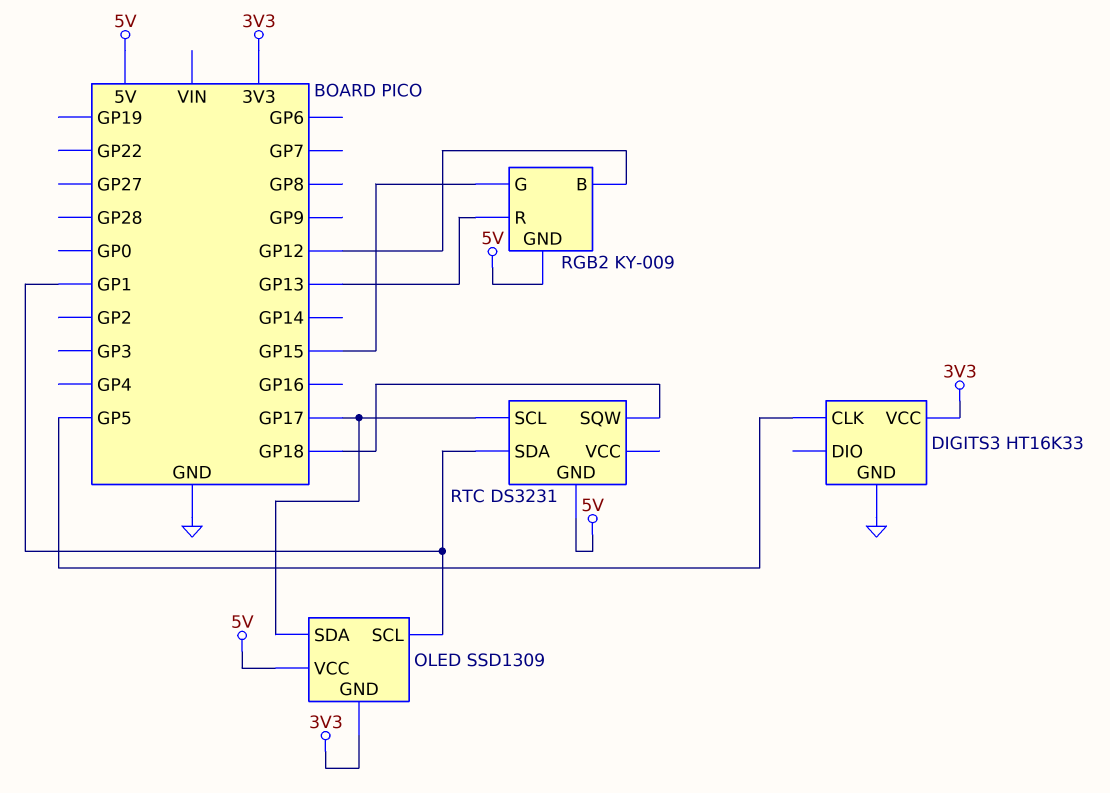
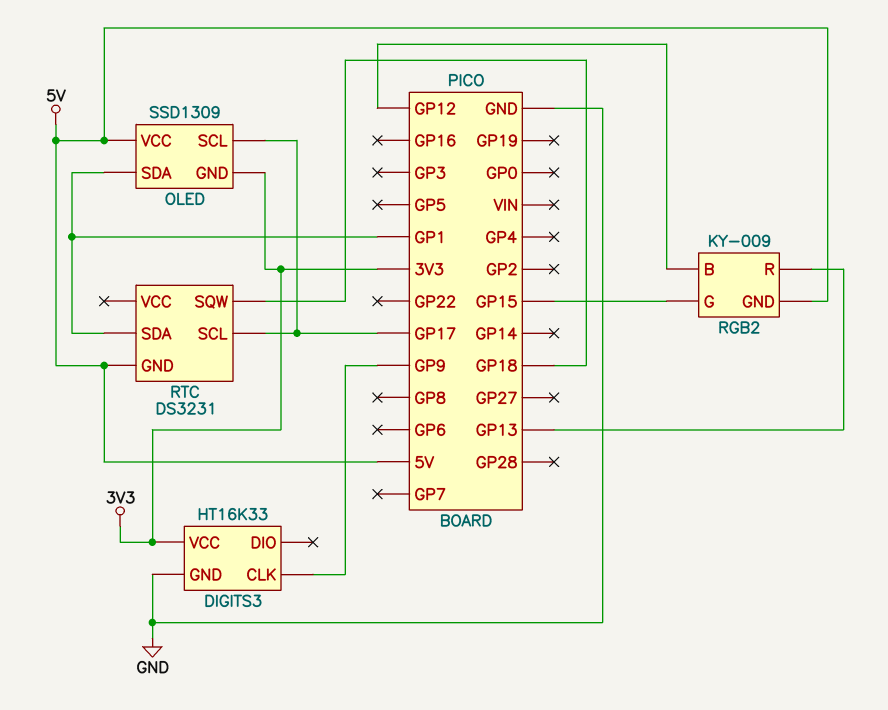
DIGITS3 pin CLK: GP5 -> GP9
OLED pin SCL: GP1 -> GP17
OLED pin SDA: GP17 -> GP1

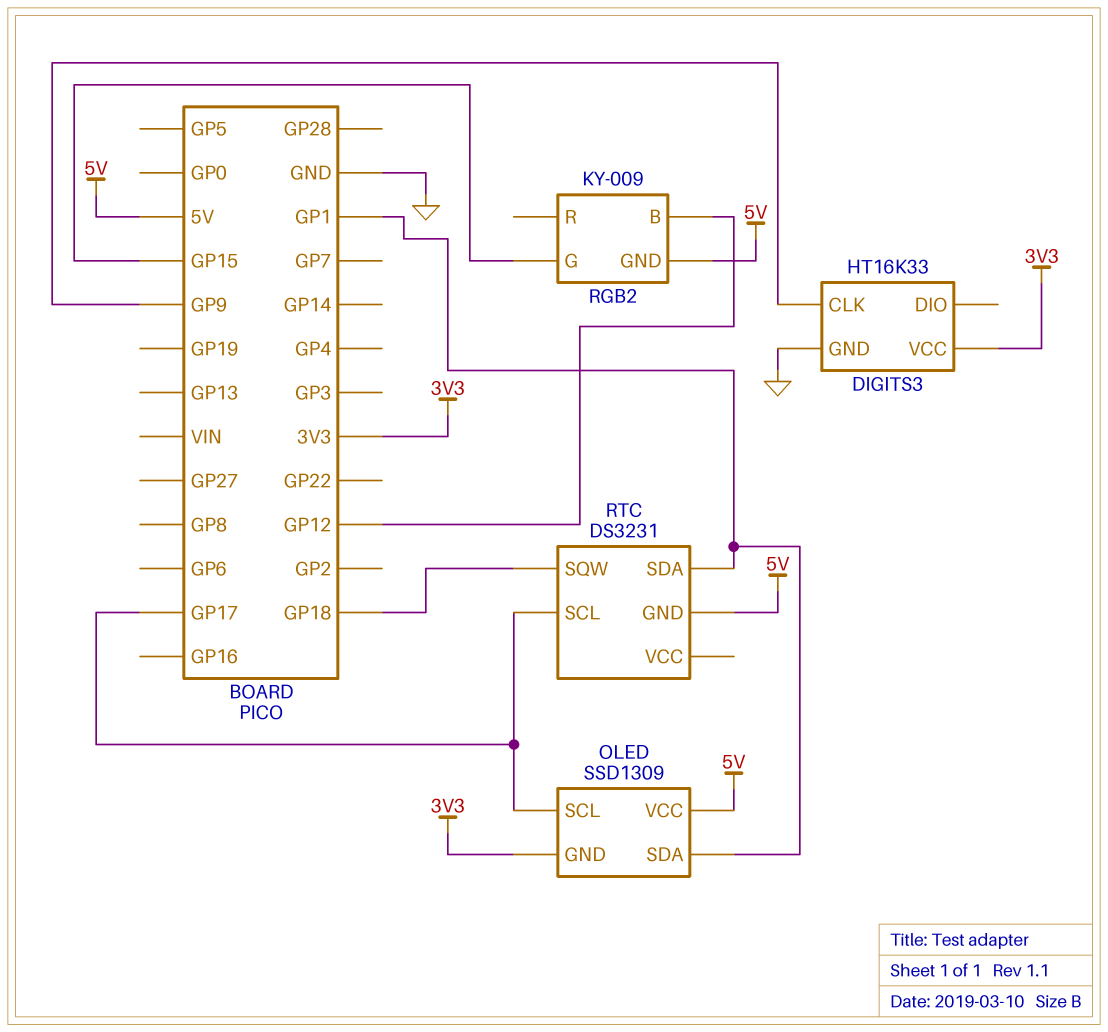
RGB2 pin R: GP13 -> none

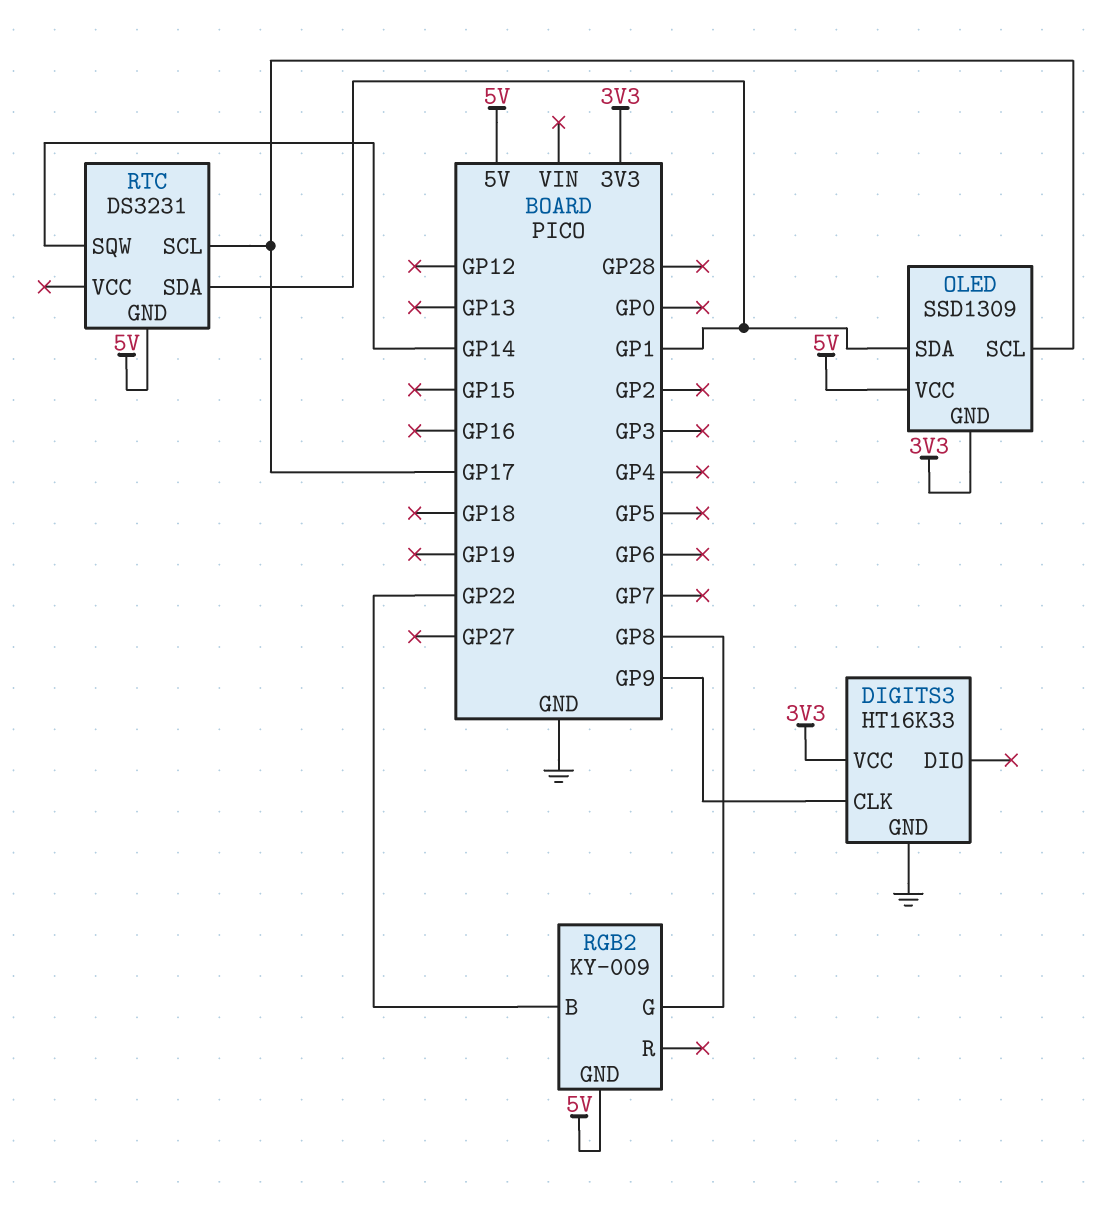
RGB2 pin B: GP12 -> GP22
RGB2 pin G: GP15 -> GP8
RTC pin SQW: GP18 -> GP14

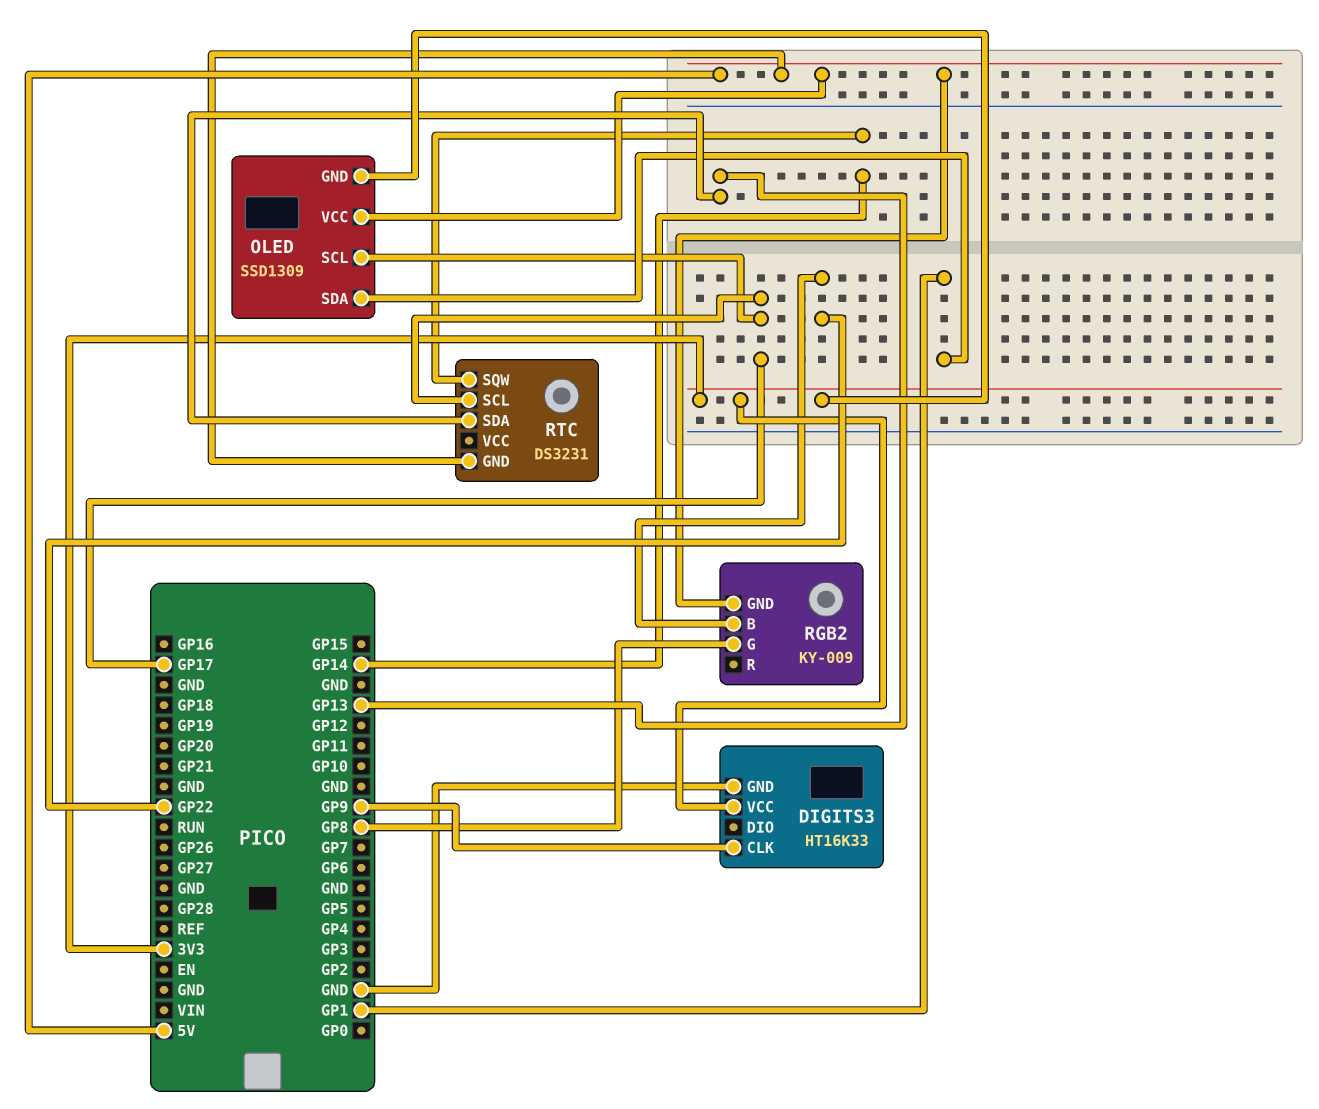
RTC pin SDA: GP1 -> GP13

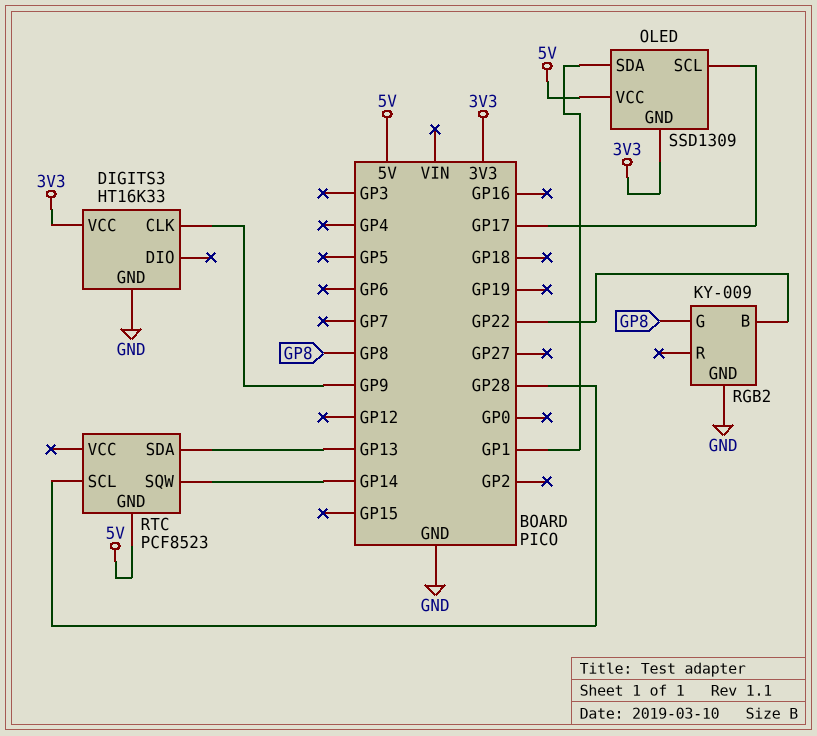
RGB2 pin GND: 5V -> GND
RTC: DS3231 -> PCF8523
RTC pin SCL: GP17 -> GP28

